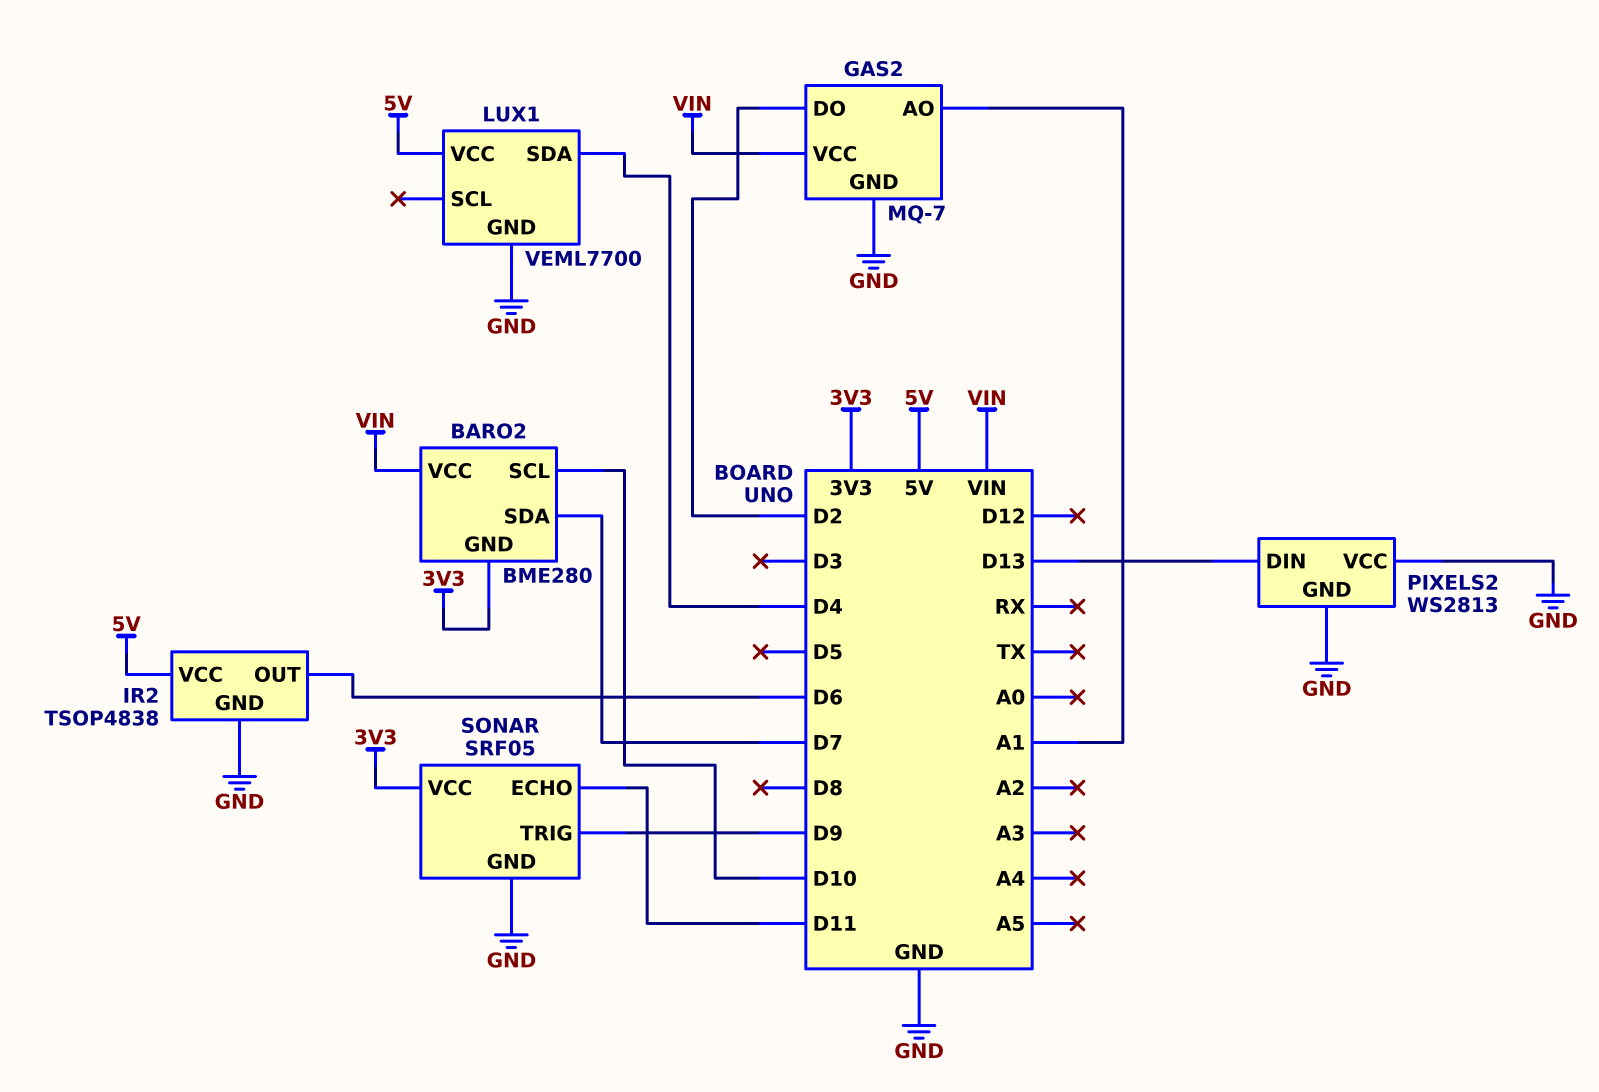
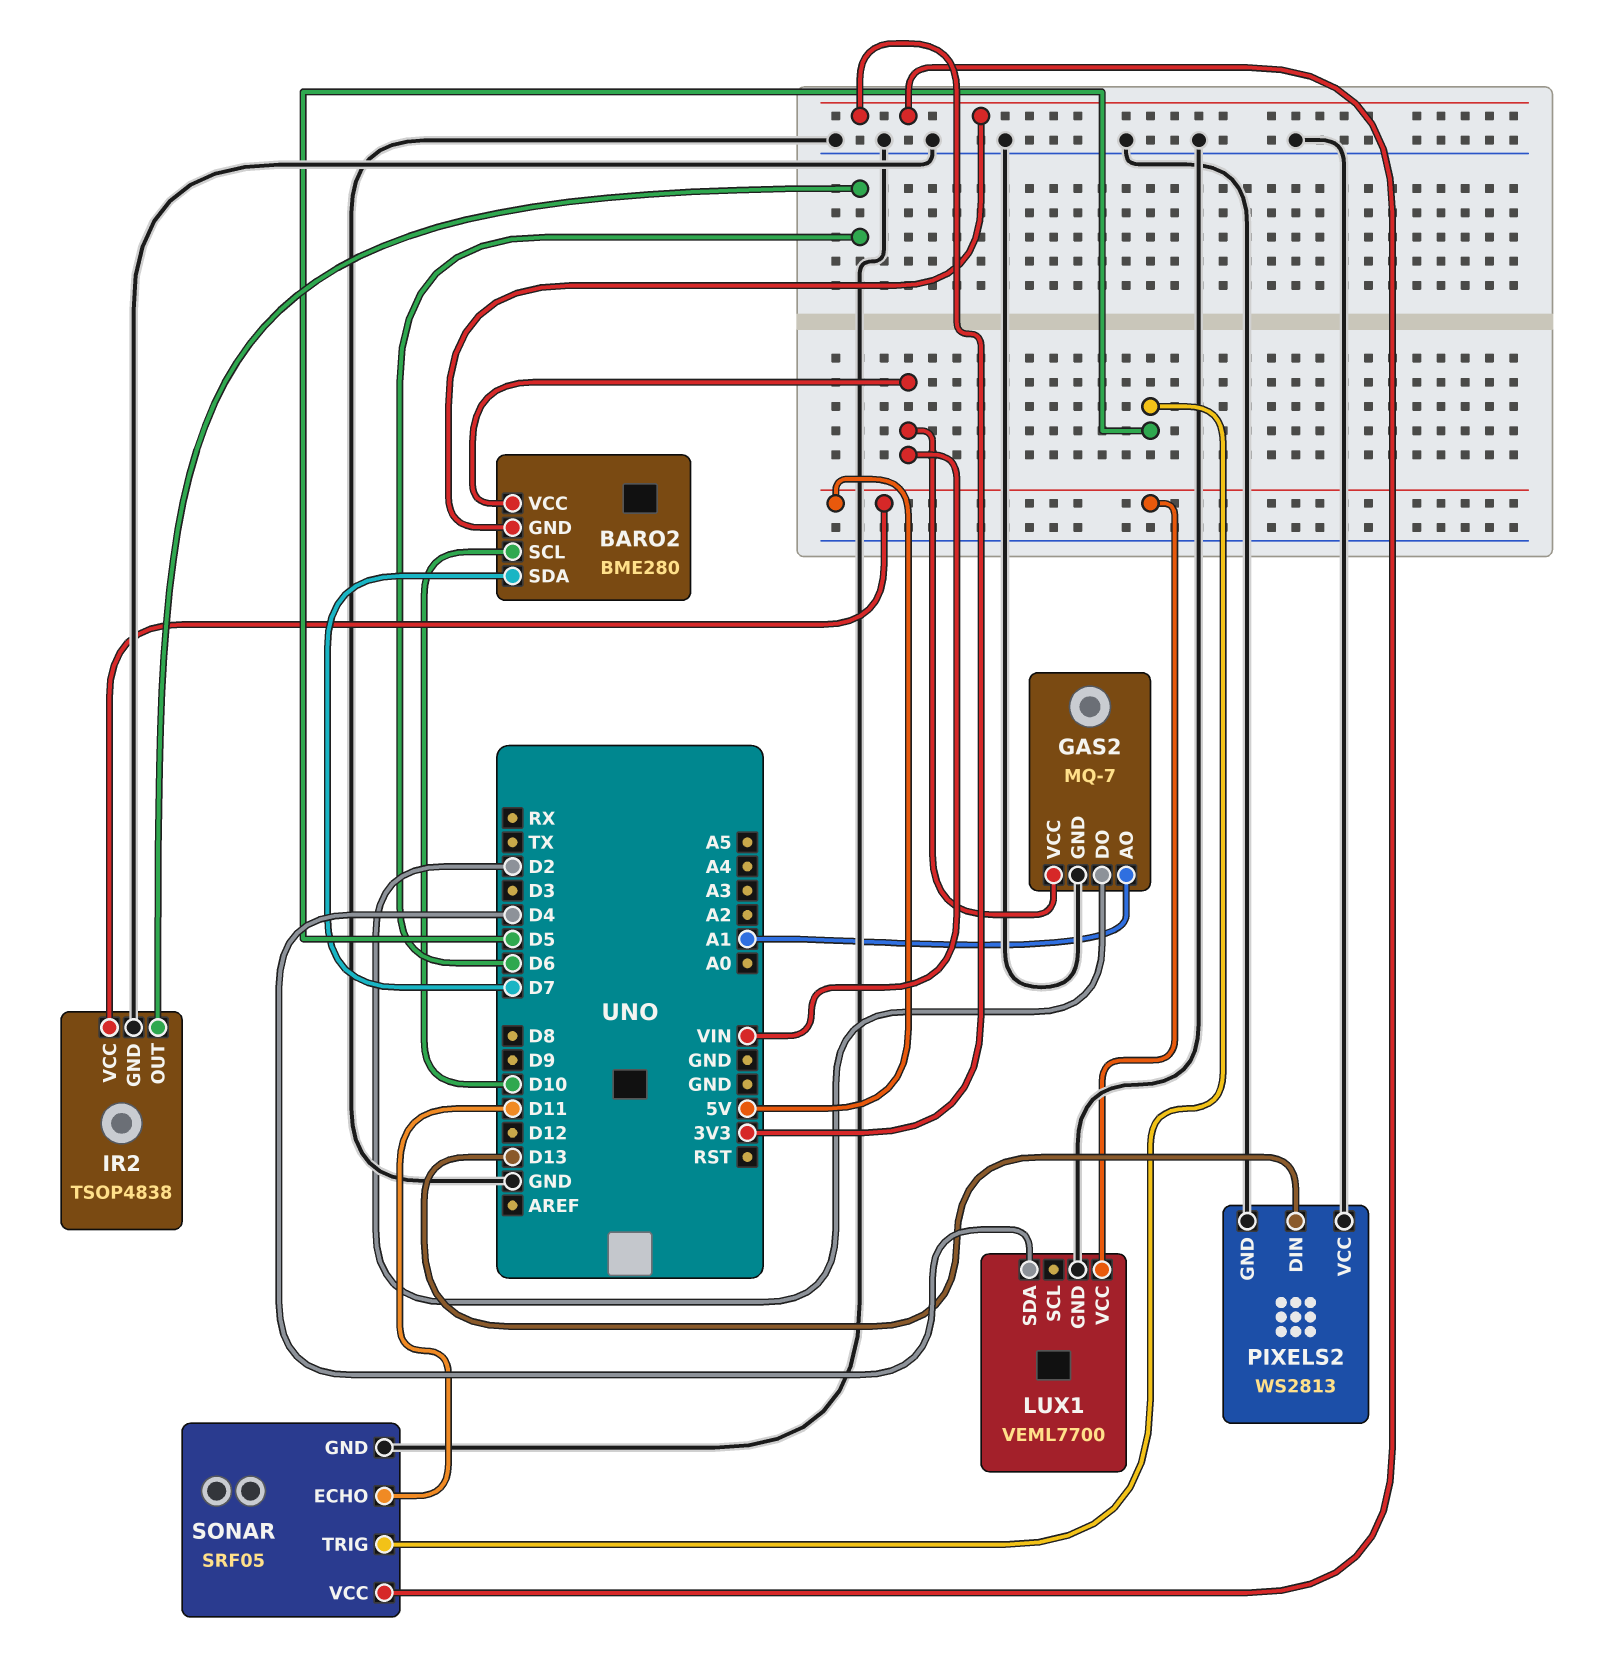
SONAR pin TRIG: D9 -> D5

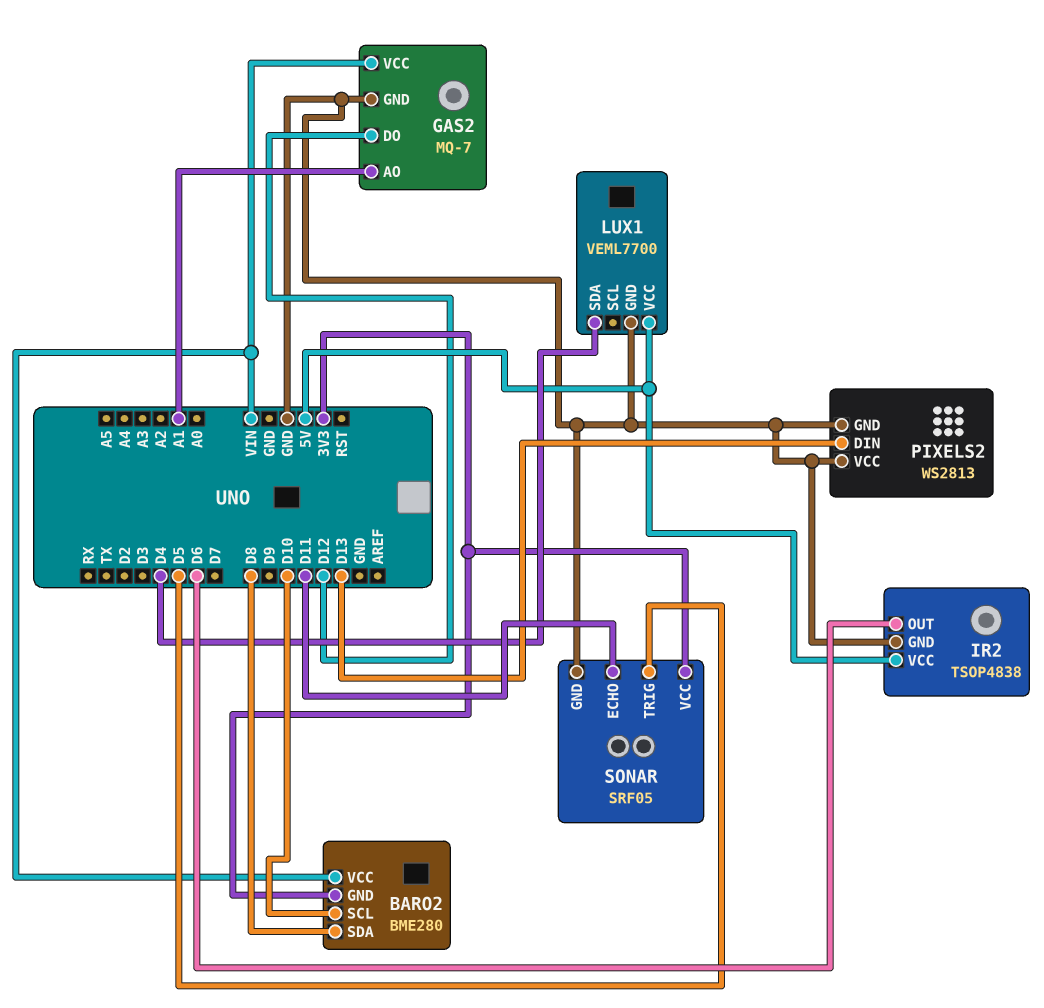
BARO2 pin SDA: D7 -> D8
GAS2 pin DO: D2 -> D12

